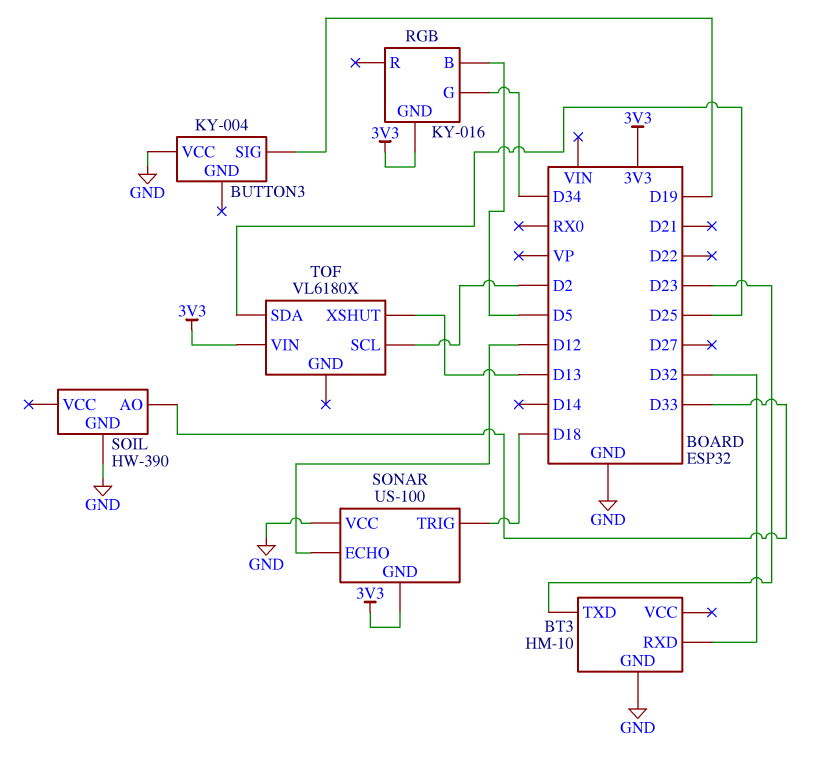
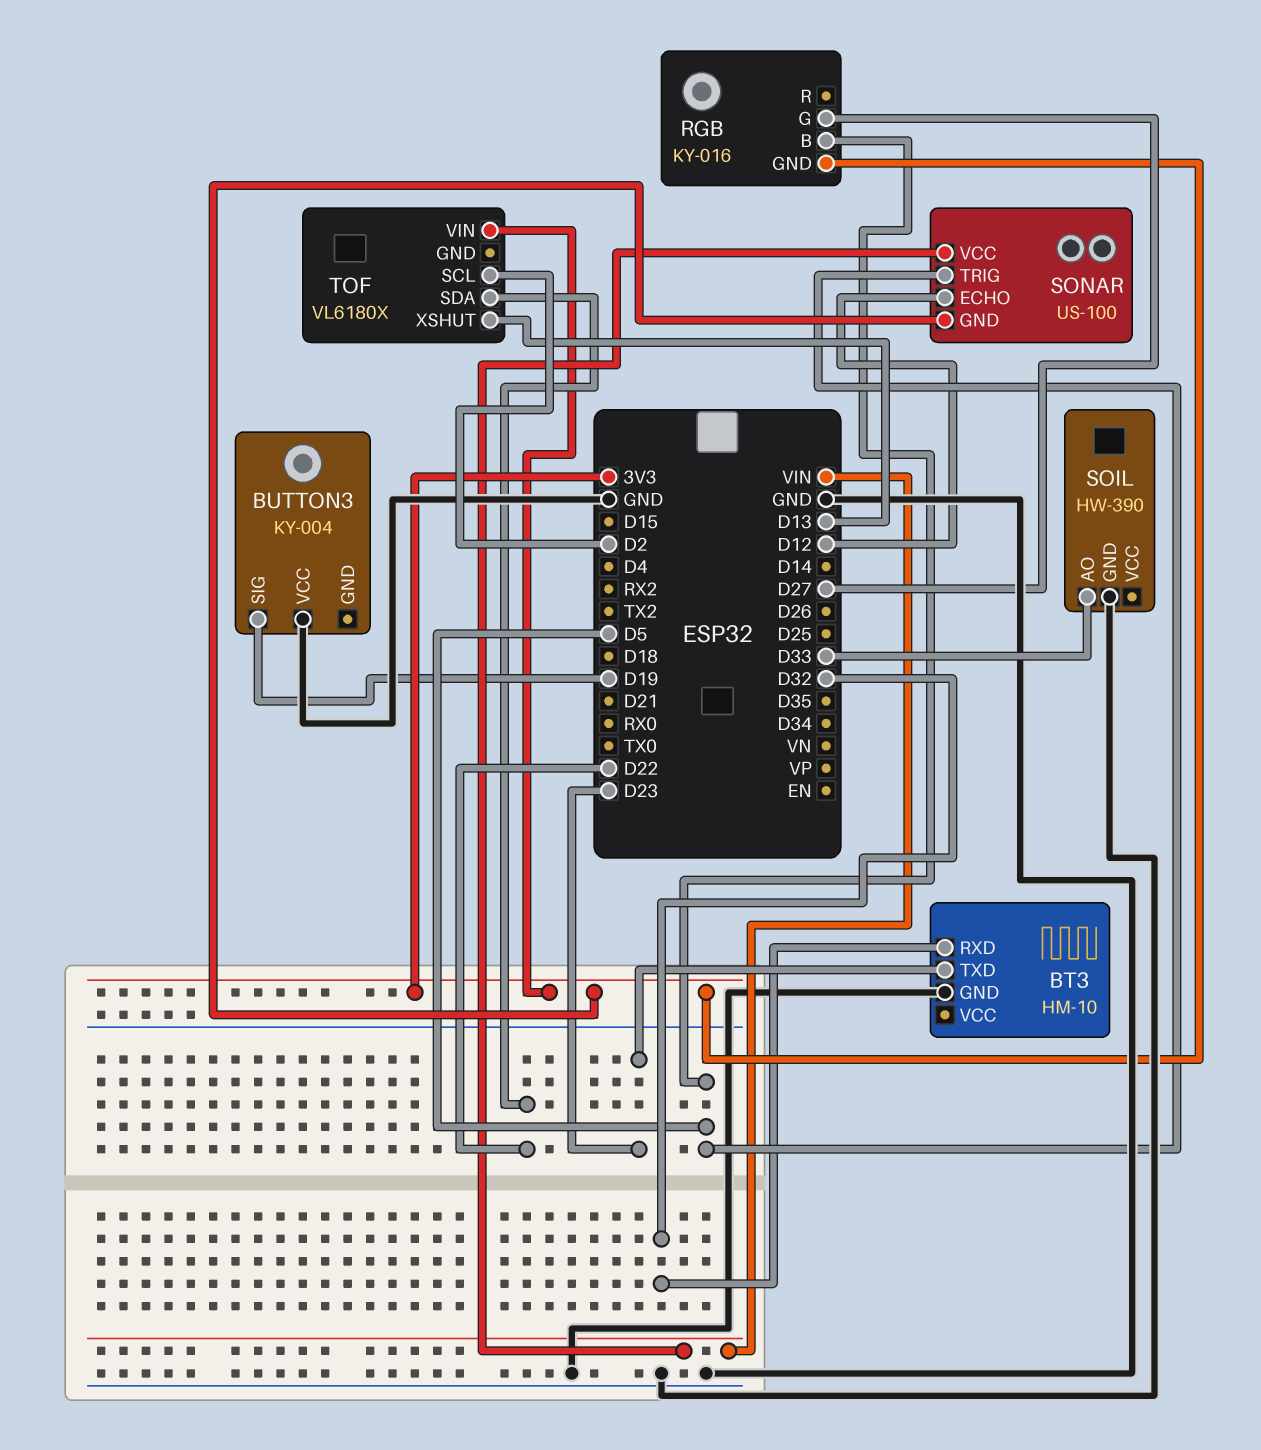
RGB pin G: D34 -> D27
SONAR pin TRIG: D18 -> D5
SONAR pin VCC: GND -> VIN
TOF pin SDA: D25 -> D22

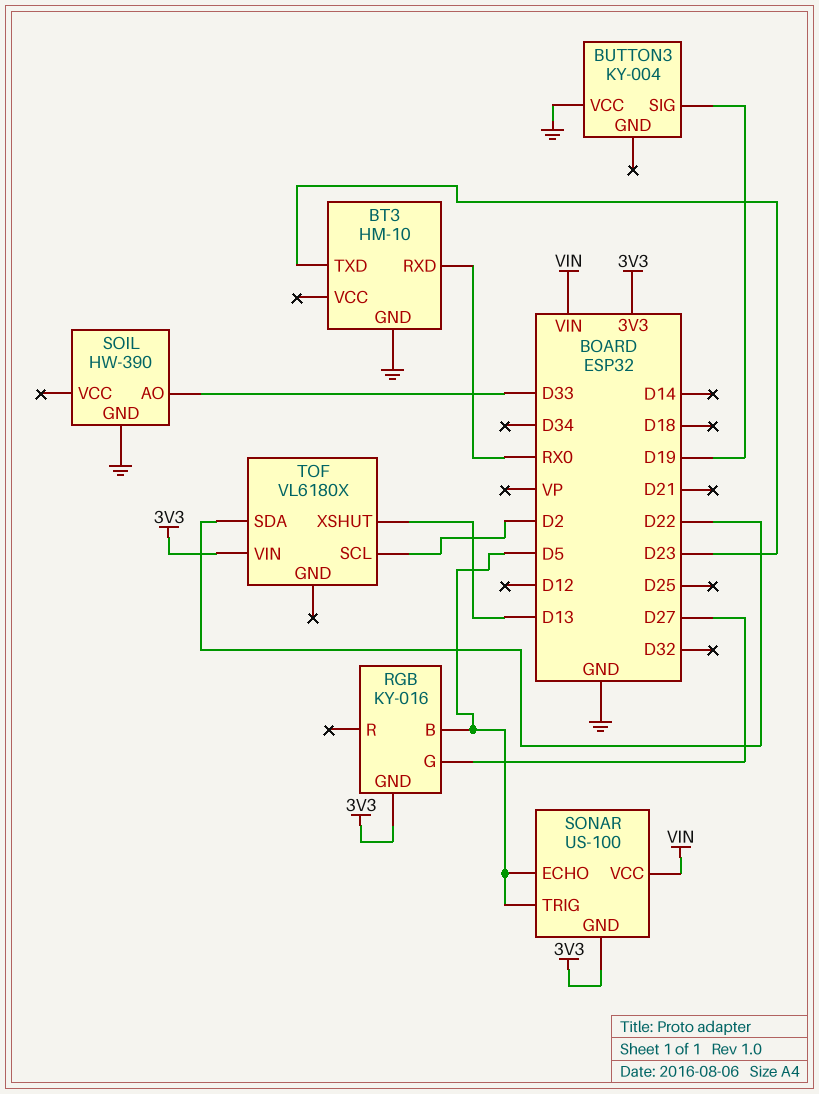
BT3 pin RXD: D32 -> RX0
SONAR pin ECHO: D12 -> D5

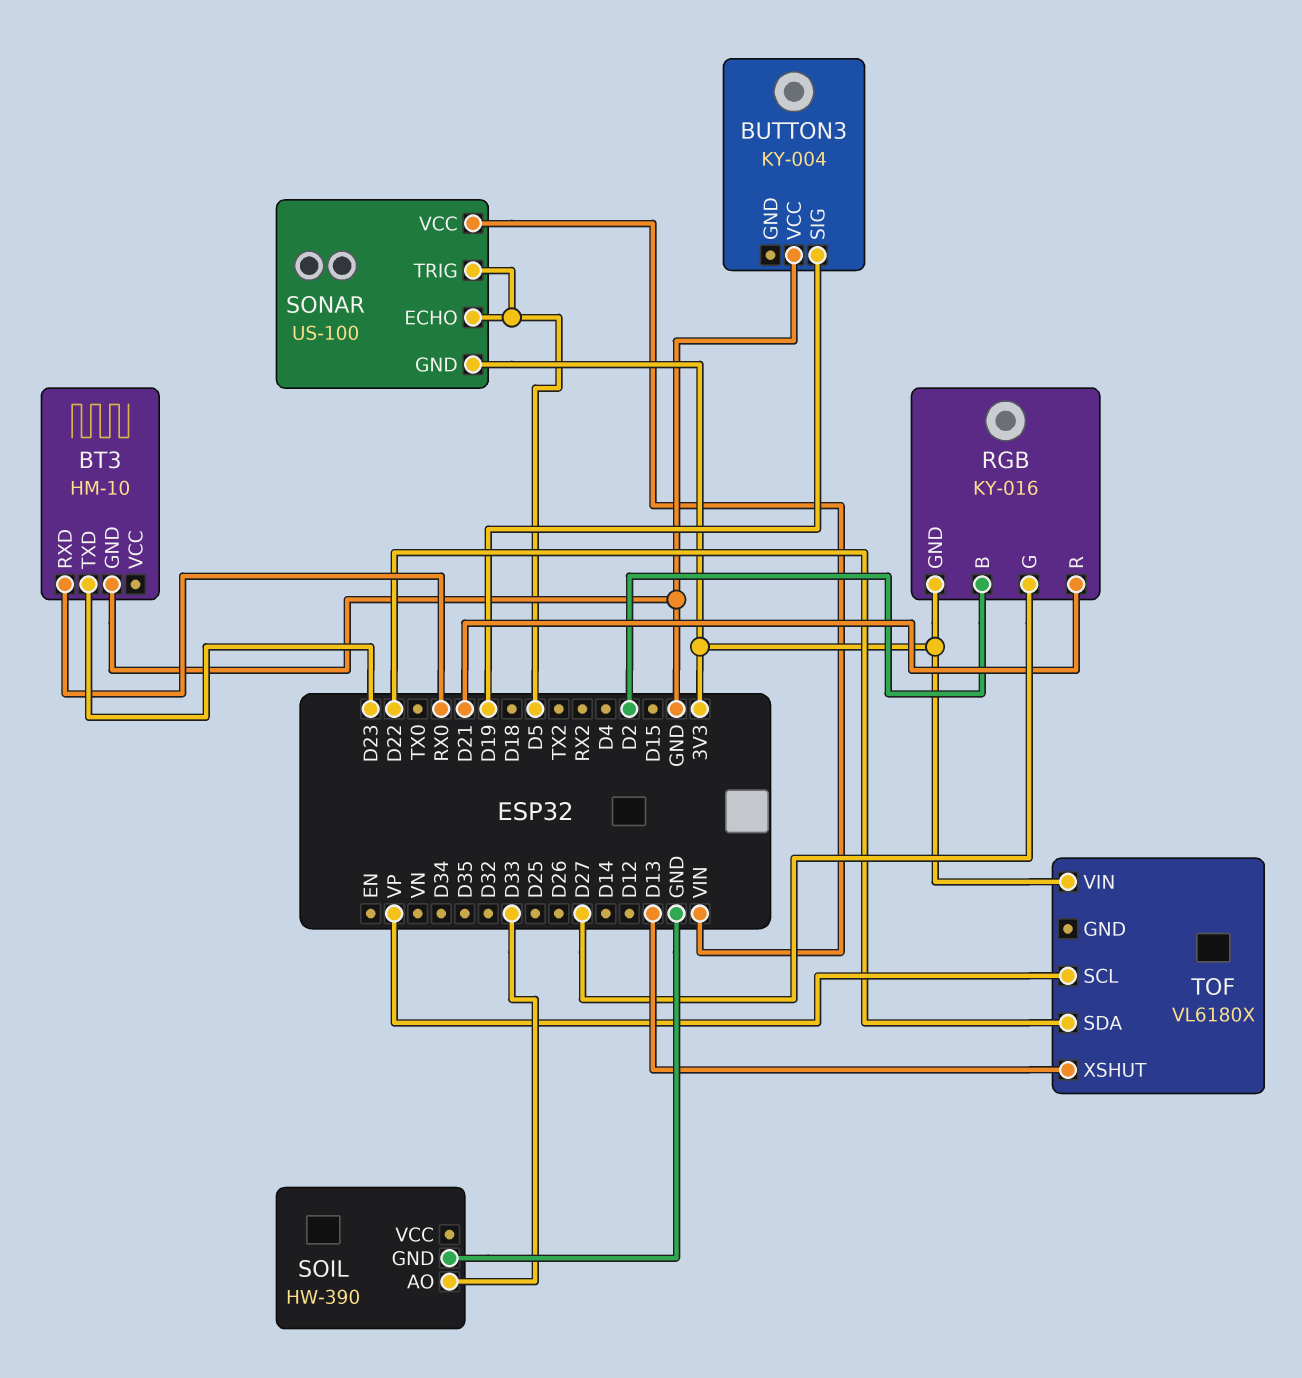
RGB pin B: D5 -> D2
RGB pin R: none -> D21
TOF pin SCL: D2 -> VP

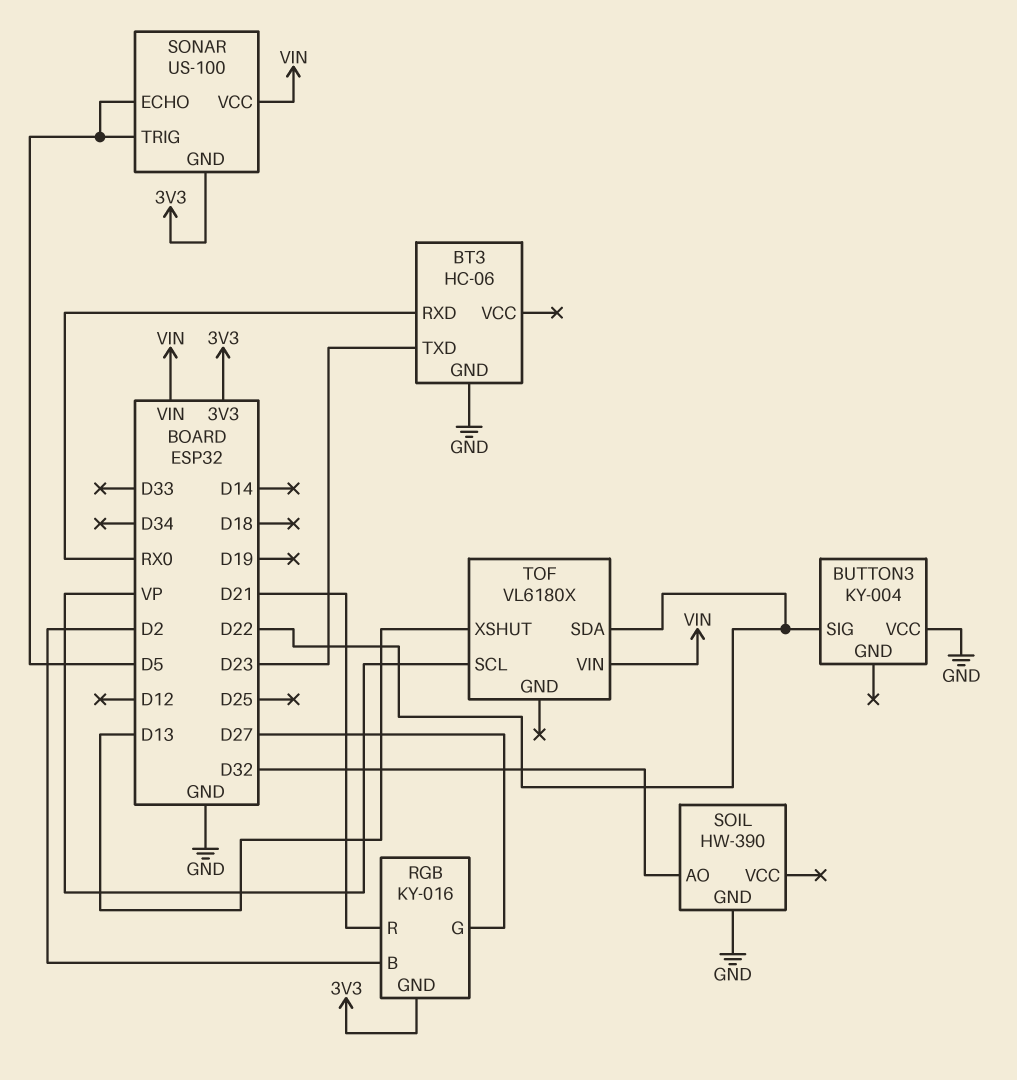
BT3: HM-10 -> HC-06
BUTTON3 pin SIG: D19 -> D22
SOIL pin AO: D33 -> D32
TOF pin VIN: 3V3 -> VIN

